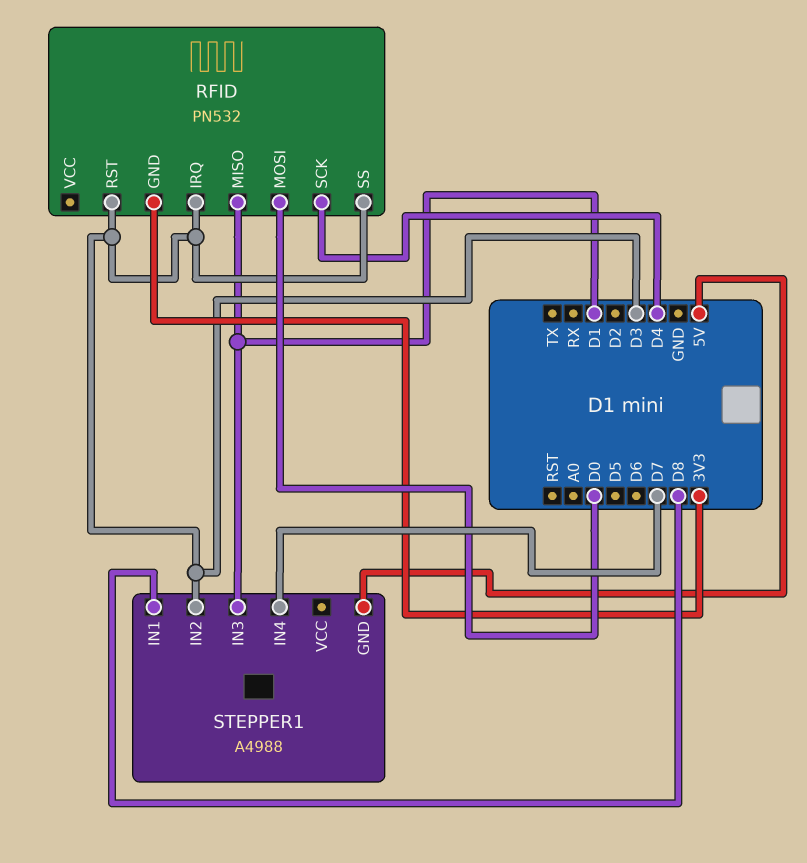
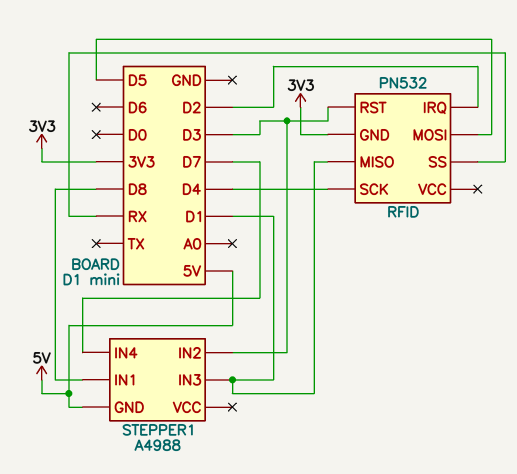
RFID pin IRQ: D3 -> D2
RFID pin MOSI: D0 -> D5
RFID pin SS: D3 -> RX

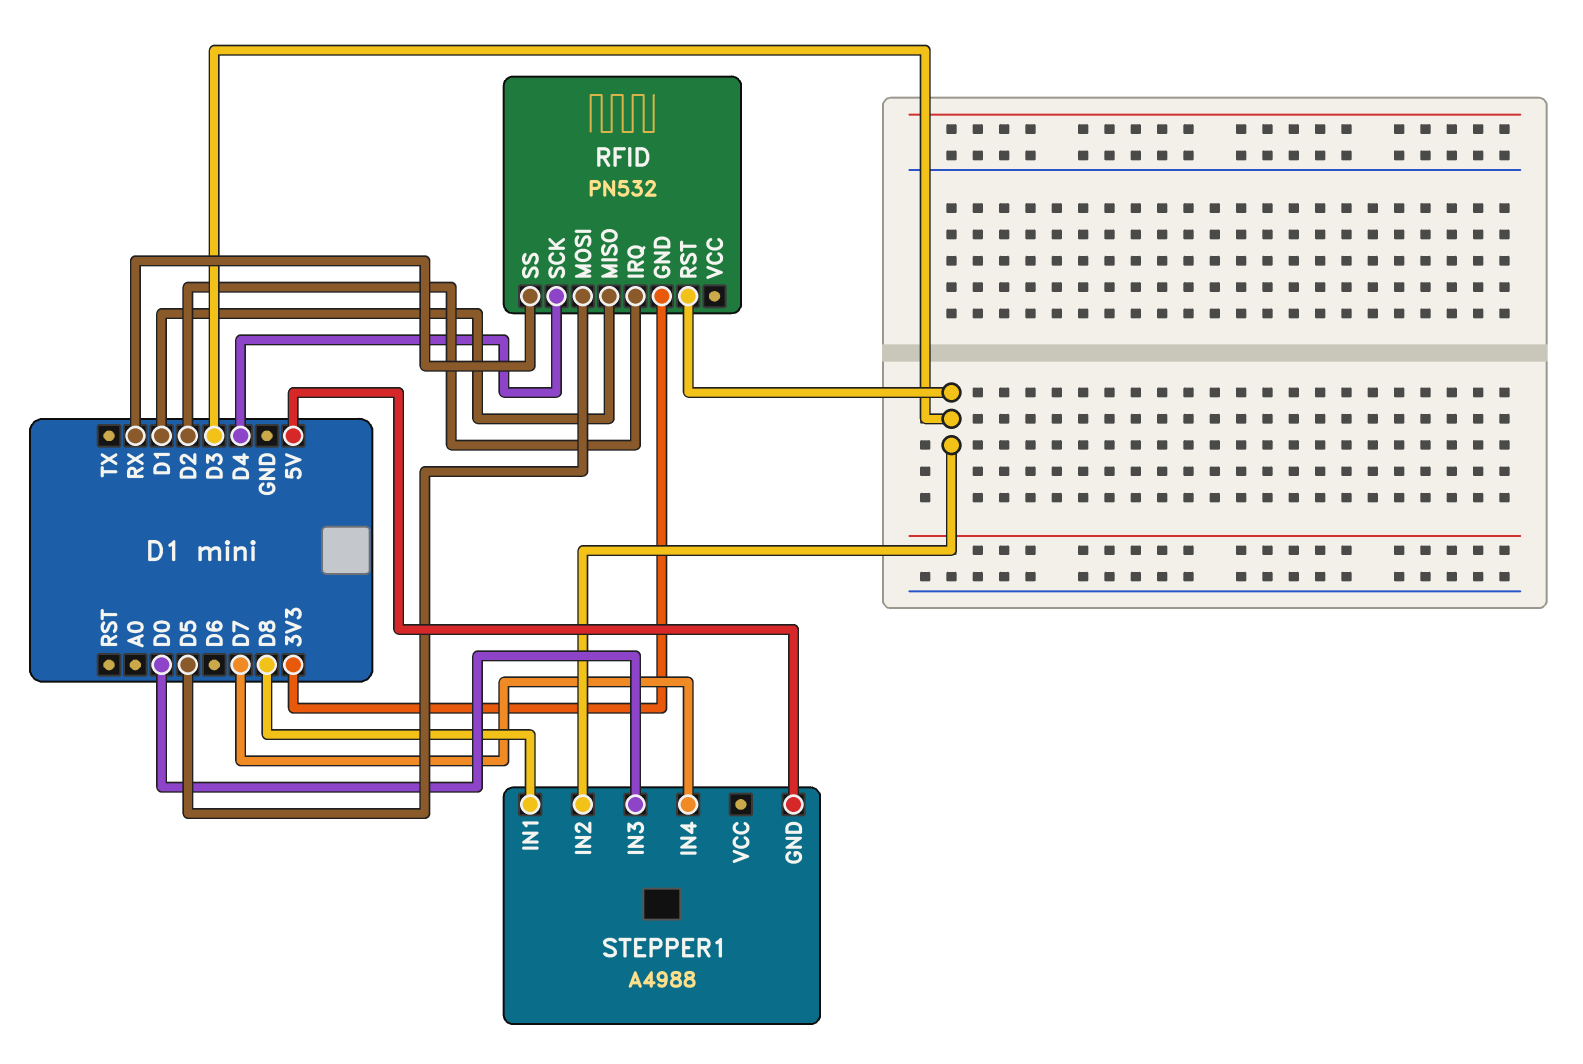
STEPPER1 pin IN3: D1 -> D0

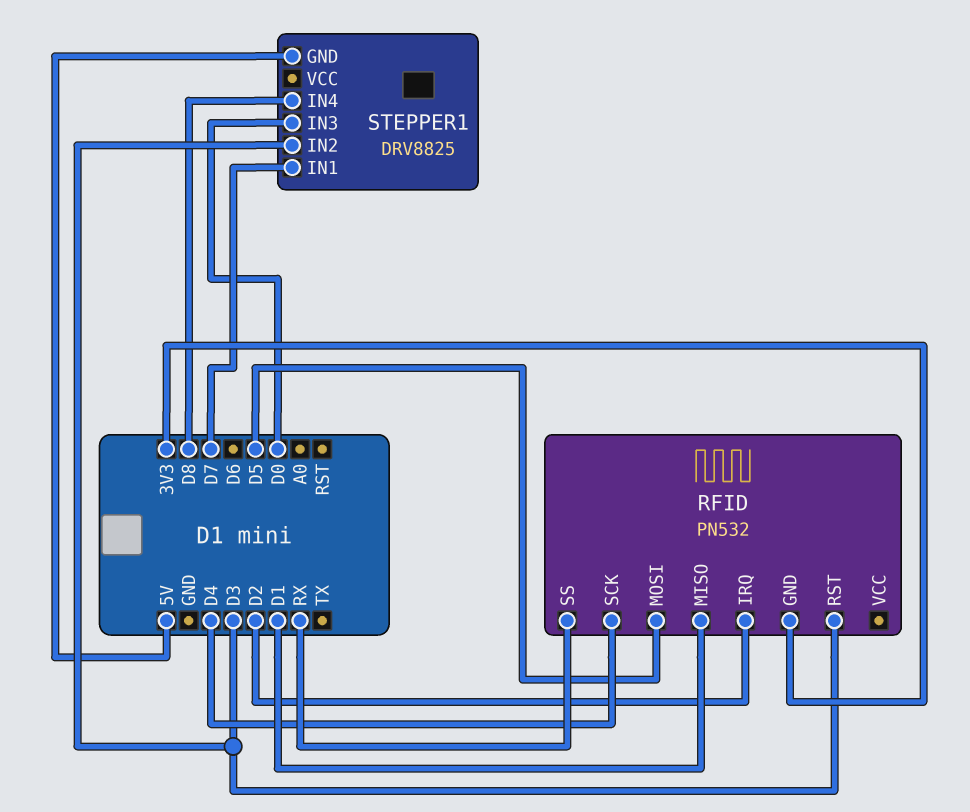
STEPPER1: A4988 -> DRV8825
STEPPER1 pin IN1: D8 -> D7
STEPPER1 pin IN4: D7 -> D8

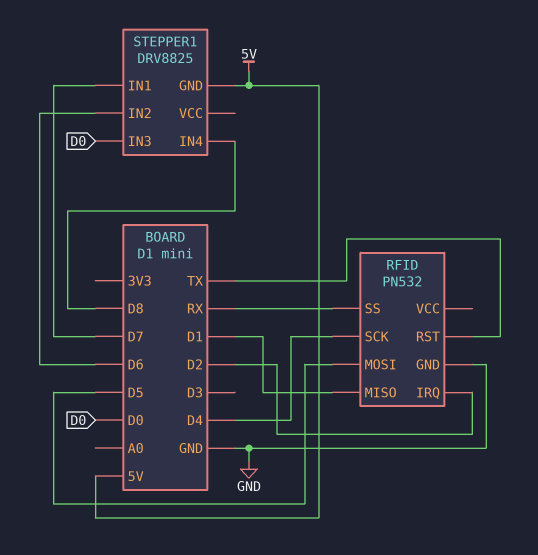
RFID pin GND: 3V3 -> GND
RFID pin RST: D3 -> TX
STEPPER1 pin IN2: D3 -> D6

